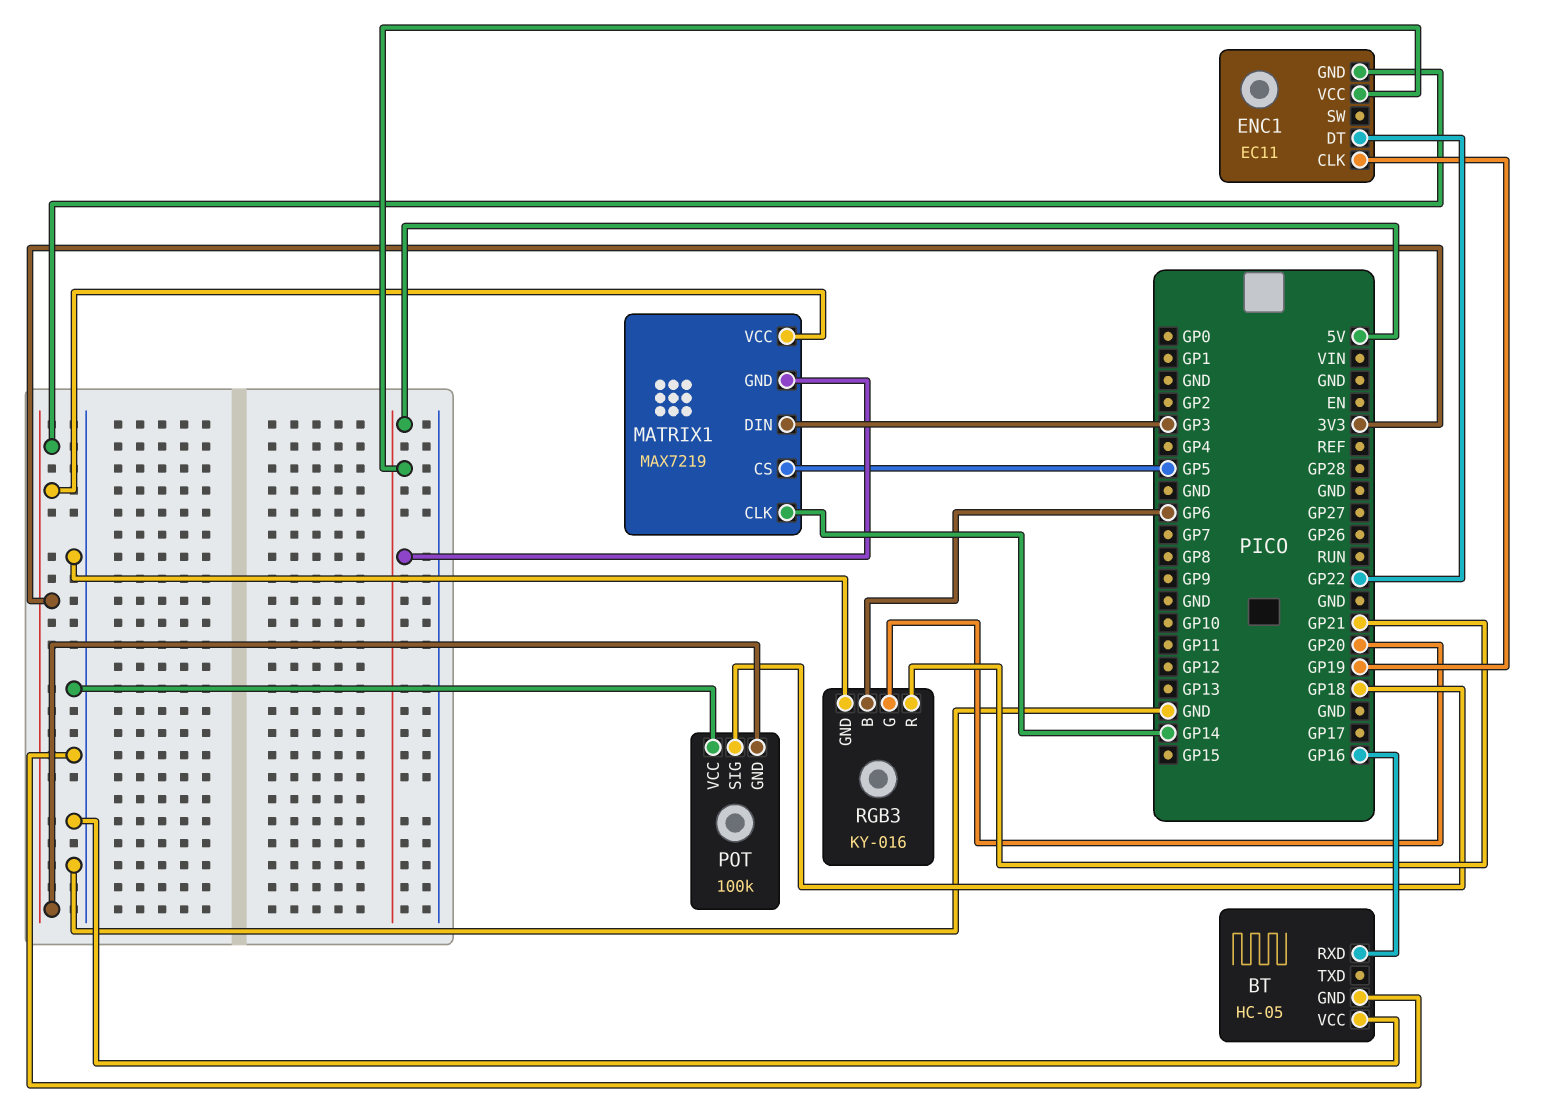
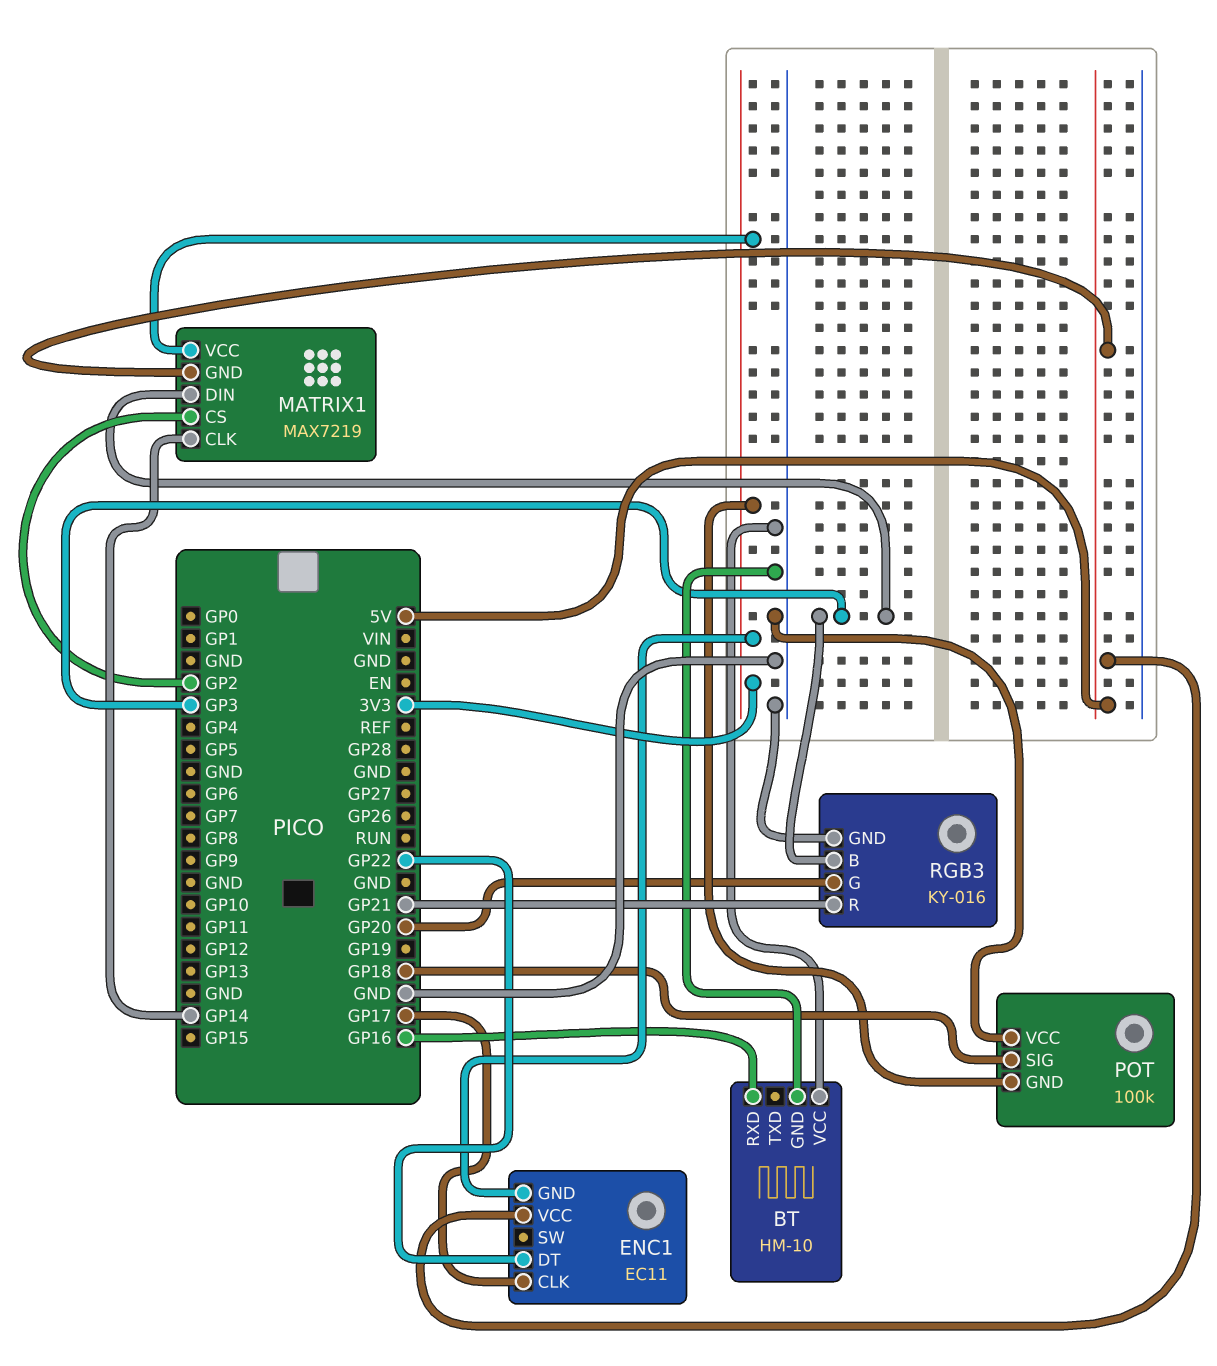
BT: HC-05 -> HM-10
ENC1 pin CLK: GP19 -> GP17
MATRIX1 pin CS: GP5 -> GP2
RGB3 pin B: GP6 -> GP3

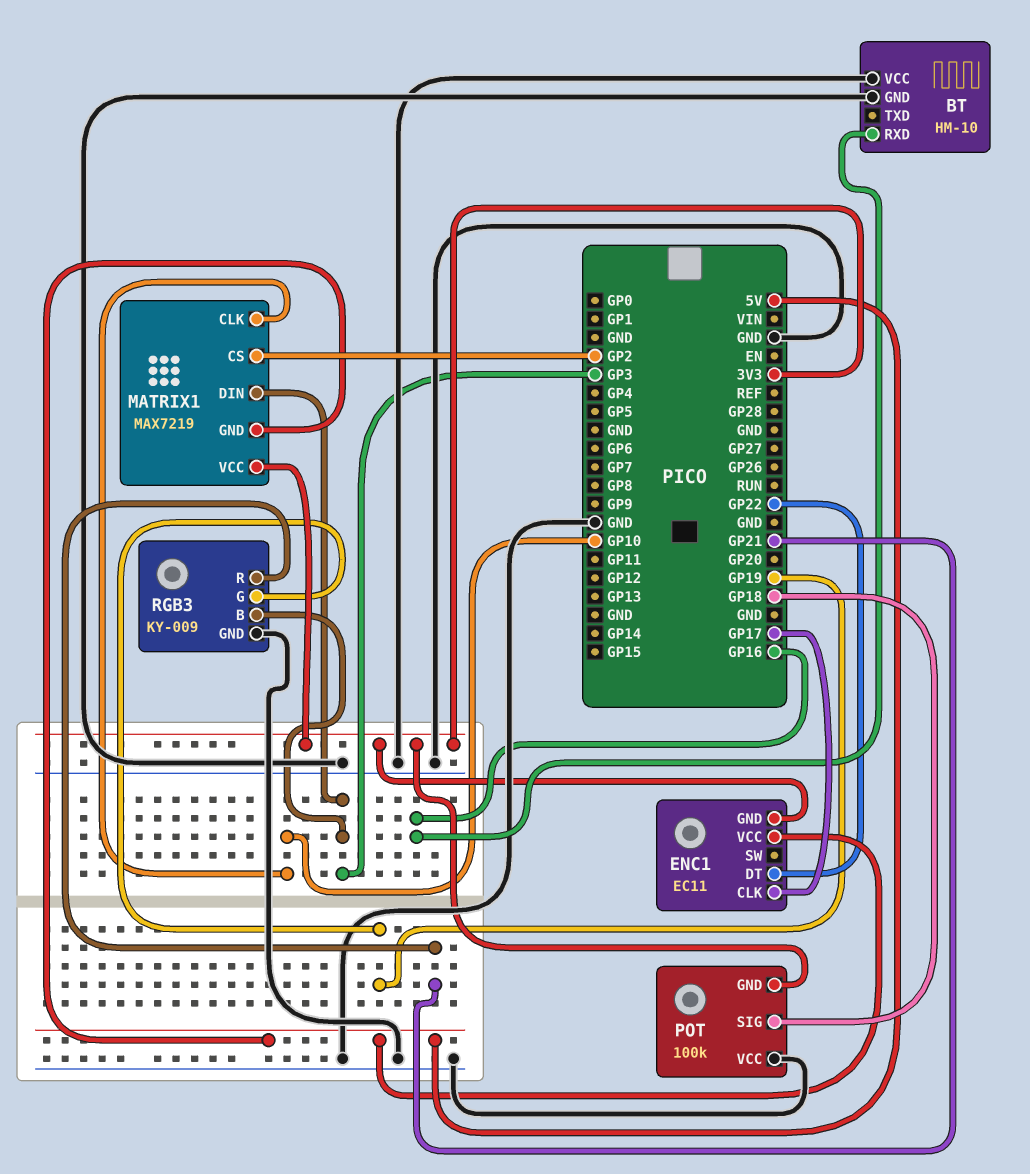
MATRIX1 pin CLK: GP14 -> GP10
RGB3: KY-016 -> KY-009
RGB3 pin G: GP20 -> GP19

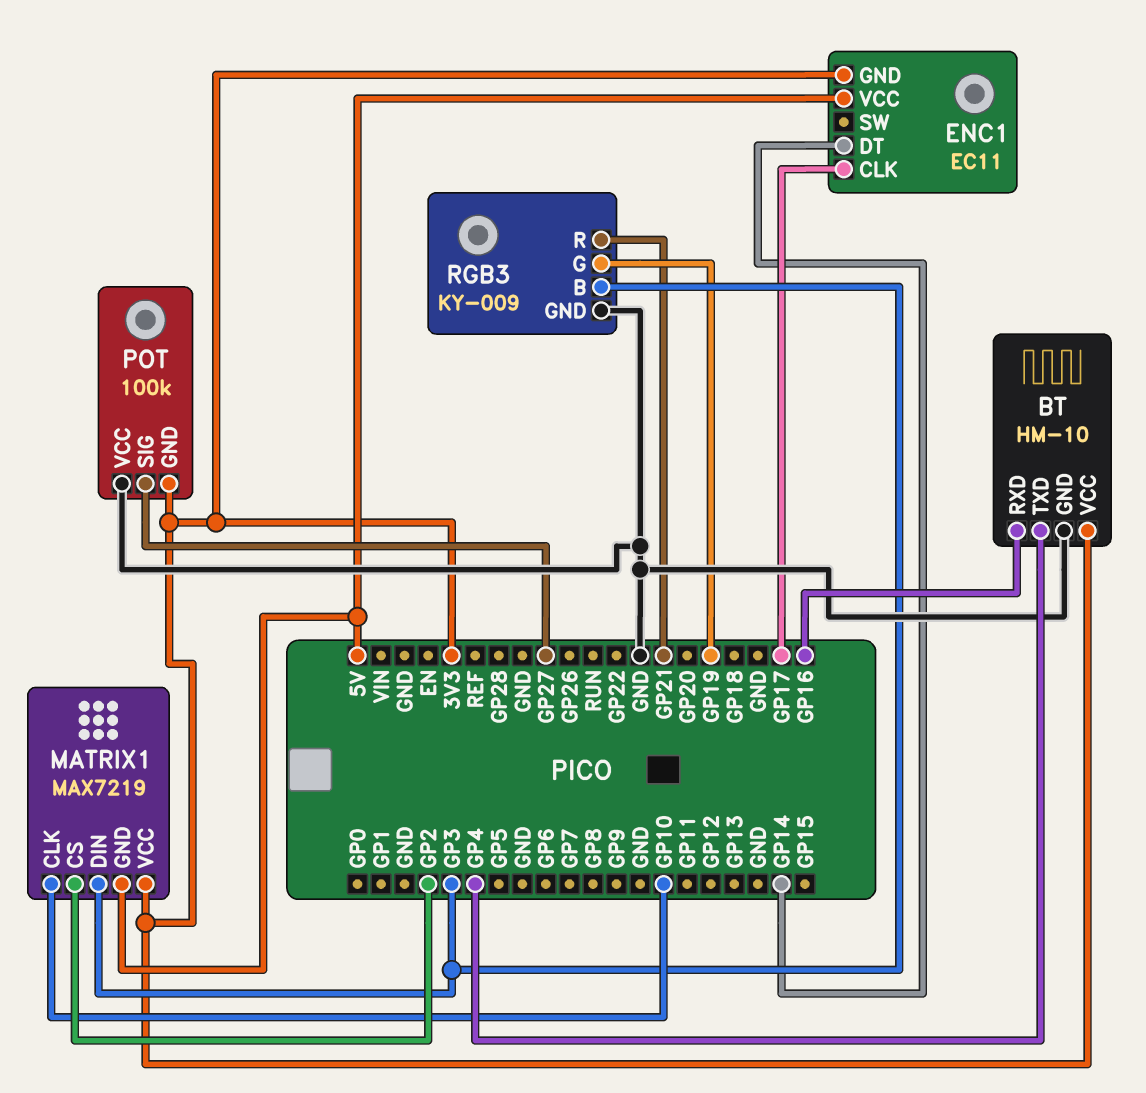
BT pin TXD: none -> GP4
BT pin VCC: GND -> 3V3
ENC1 pin DT: GP22 -> GP14
POT pin SIG: GP18 -> GP27

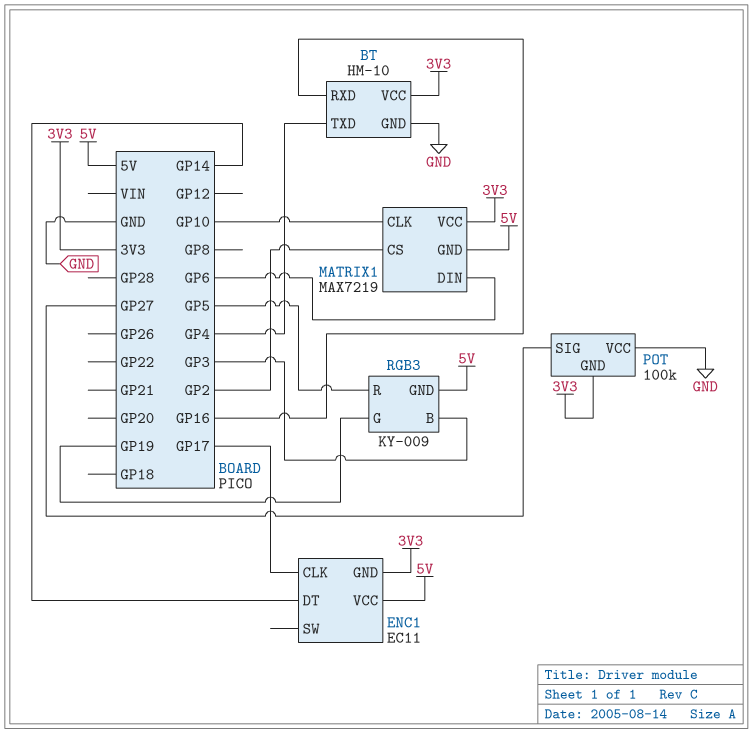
MATRIX1 pin DIN: GP3 -> GP6
RGB3 pin GND: GND -> 5V
RGB3 pin R: GP21 -> GP5

